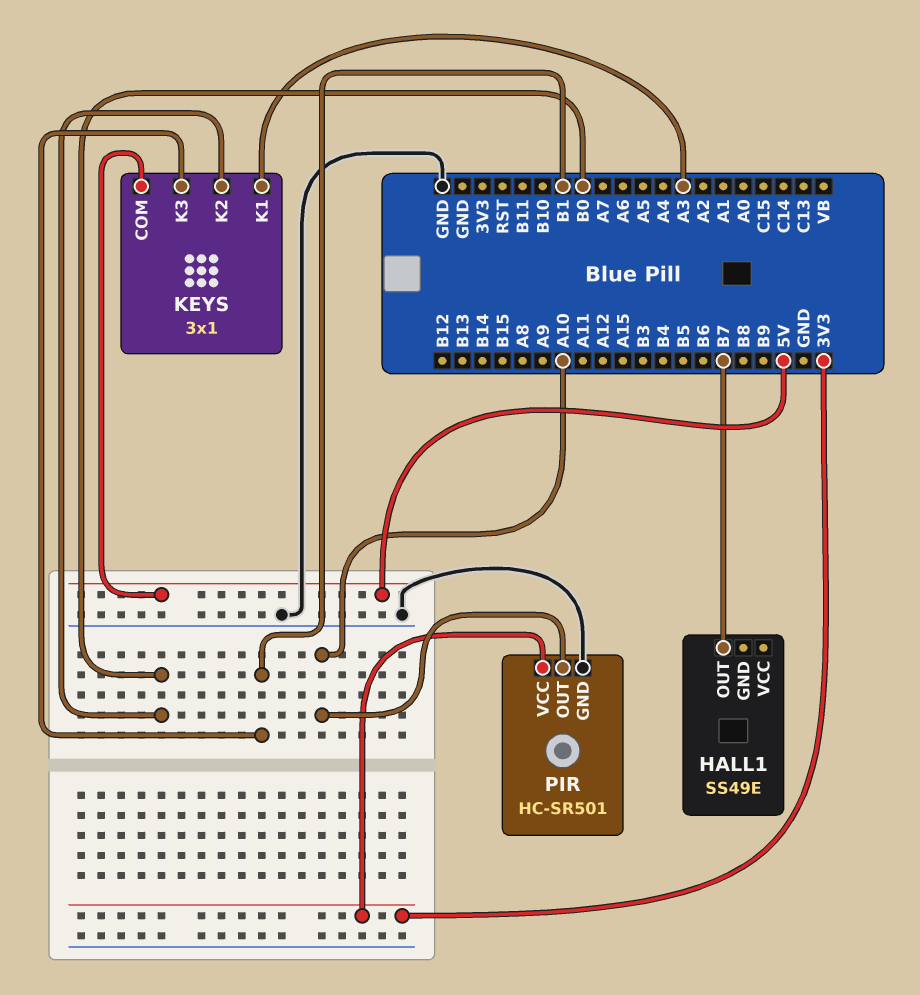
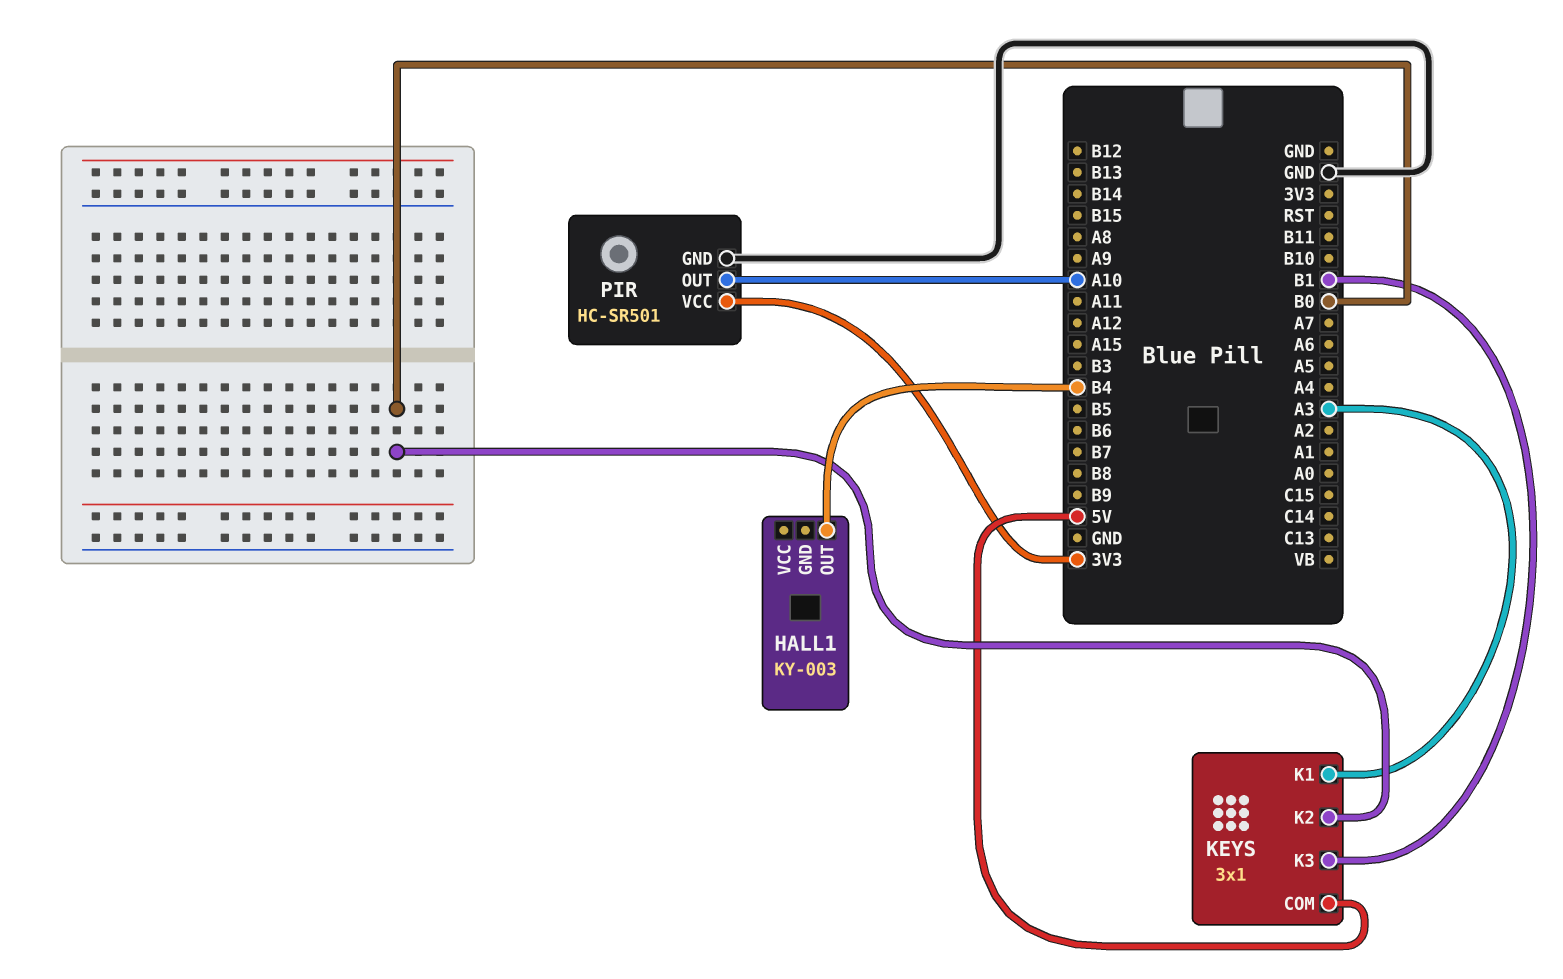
HALL1: SS49E -> KY-003
HALL1 pin OUT: B7 -> B4

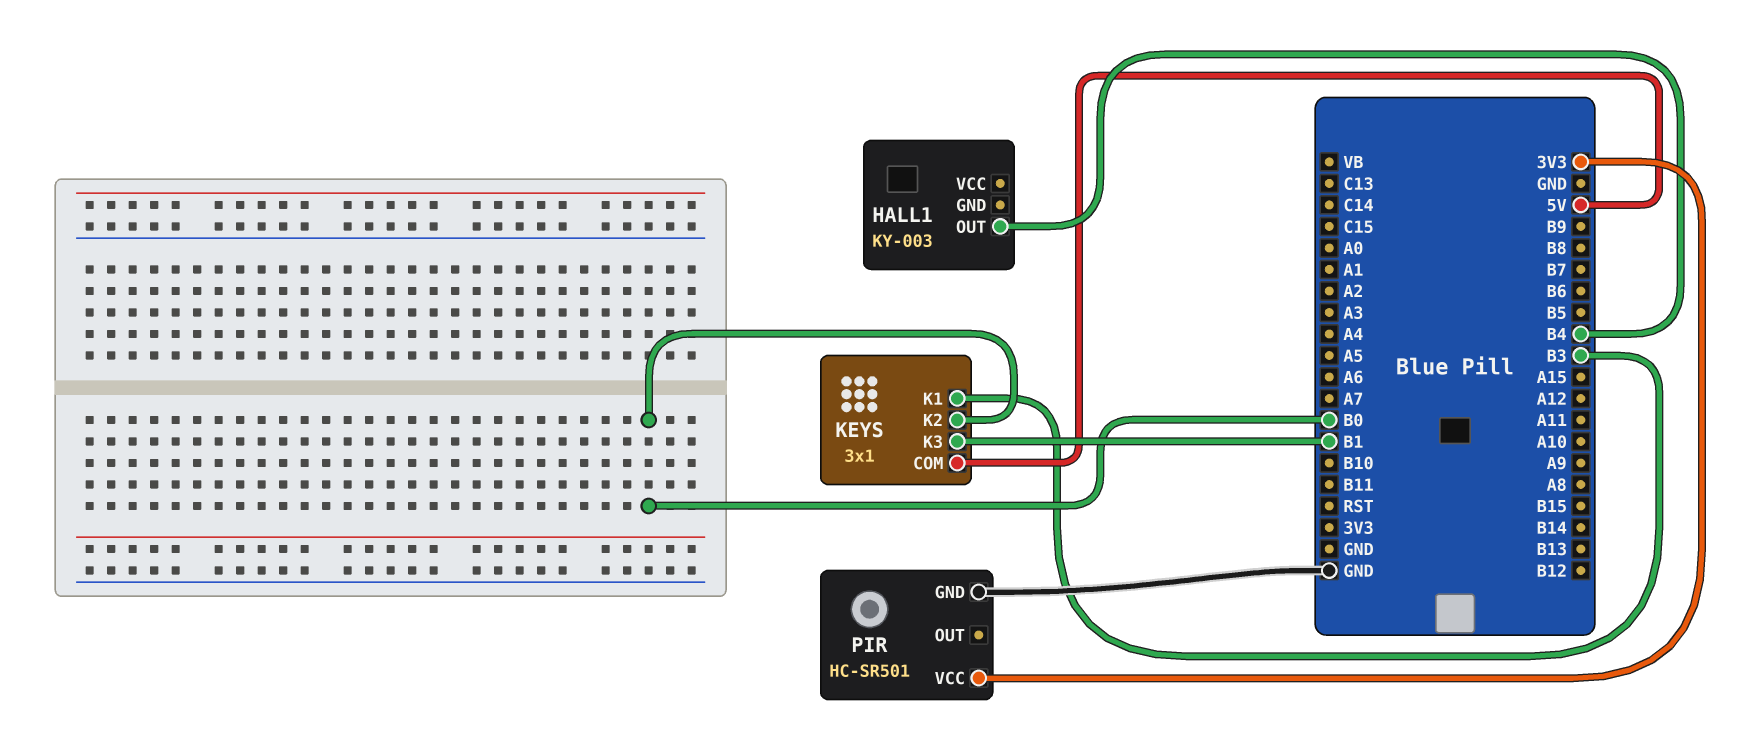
KEYS pin K1: A3 -> B3
PIR pin OUT: A10 -> none

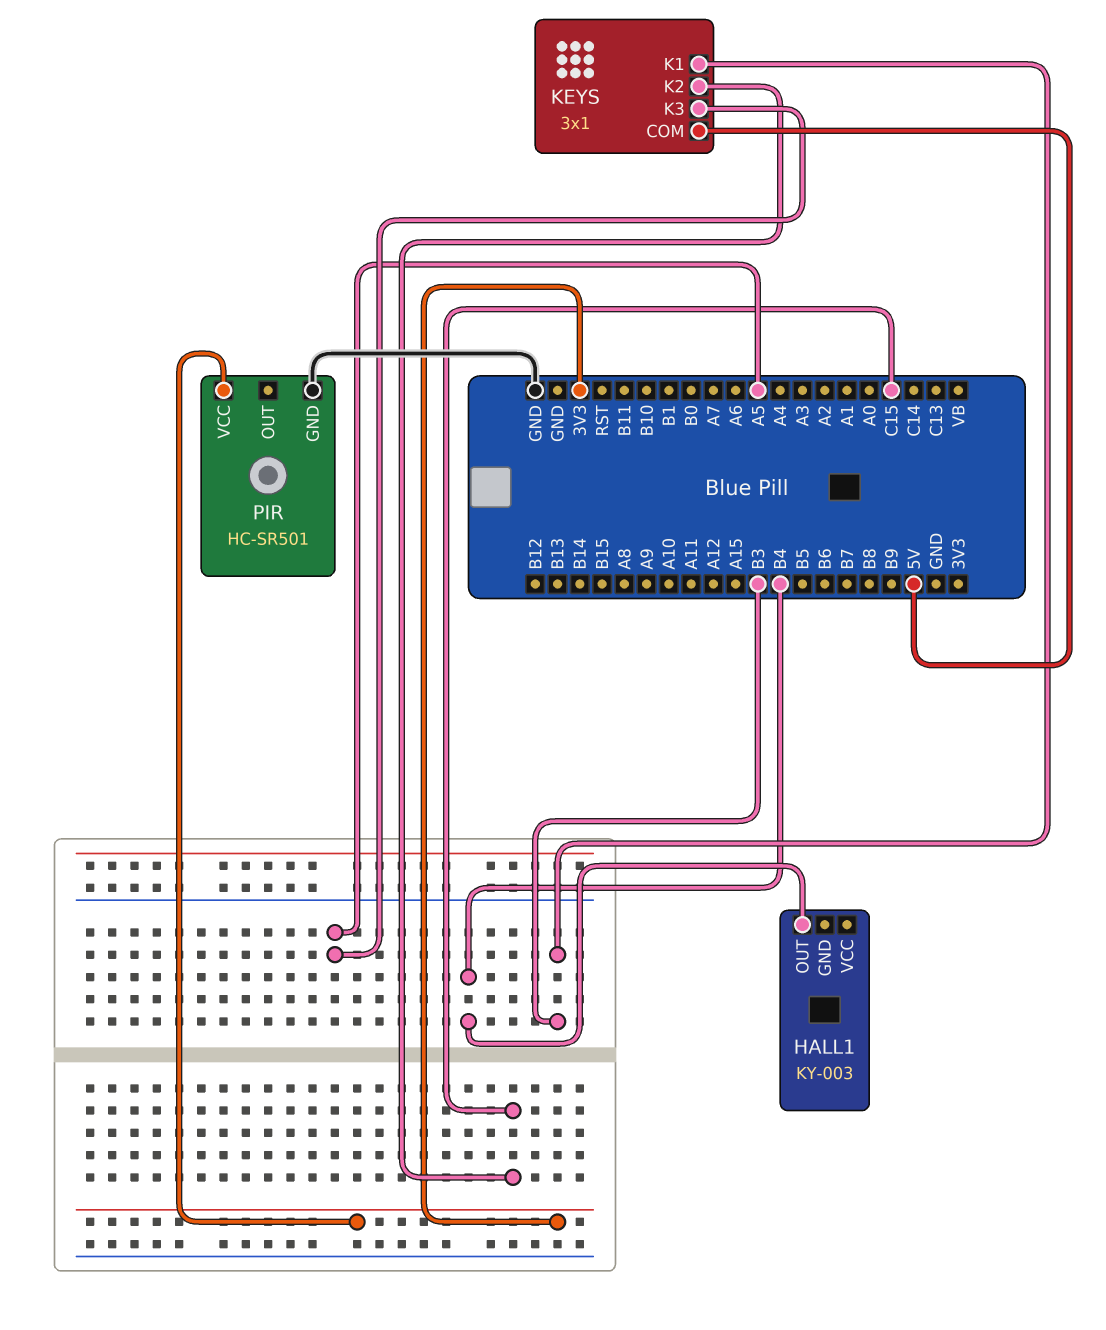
KEYS pin K2: B0 -> C15
KEYS pin K3: B1 -> A5

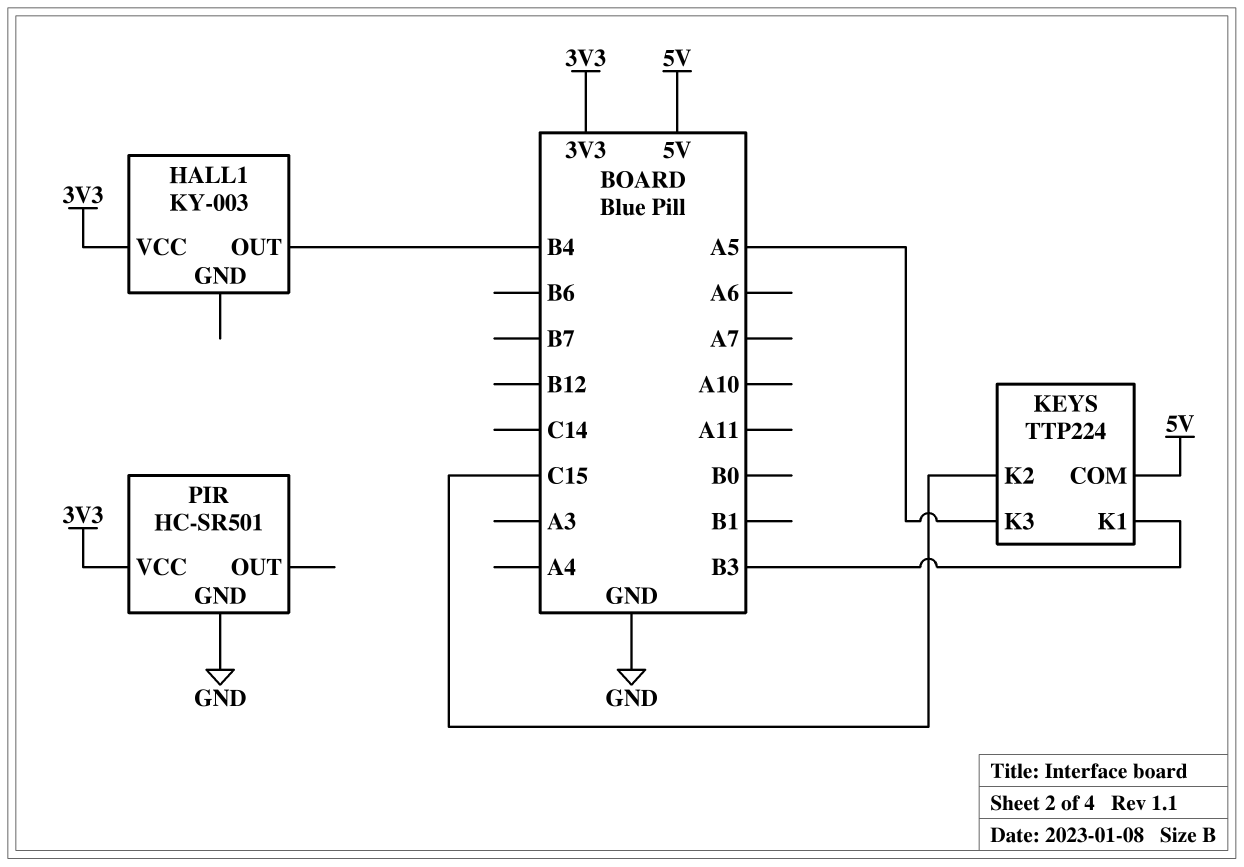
HALL1 pin VCC: none -> 3V3
KEYS: 3x1 -> TTP224

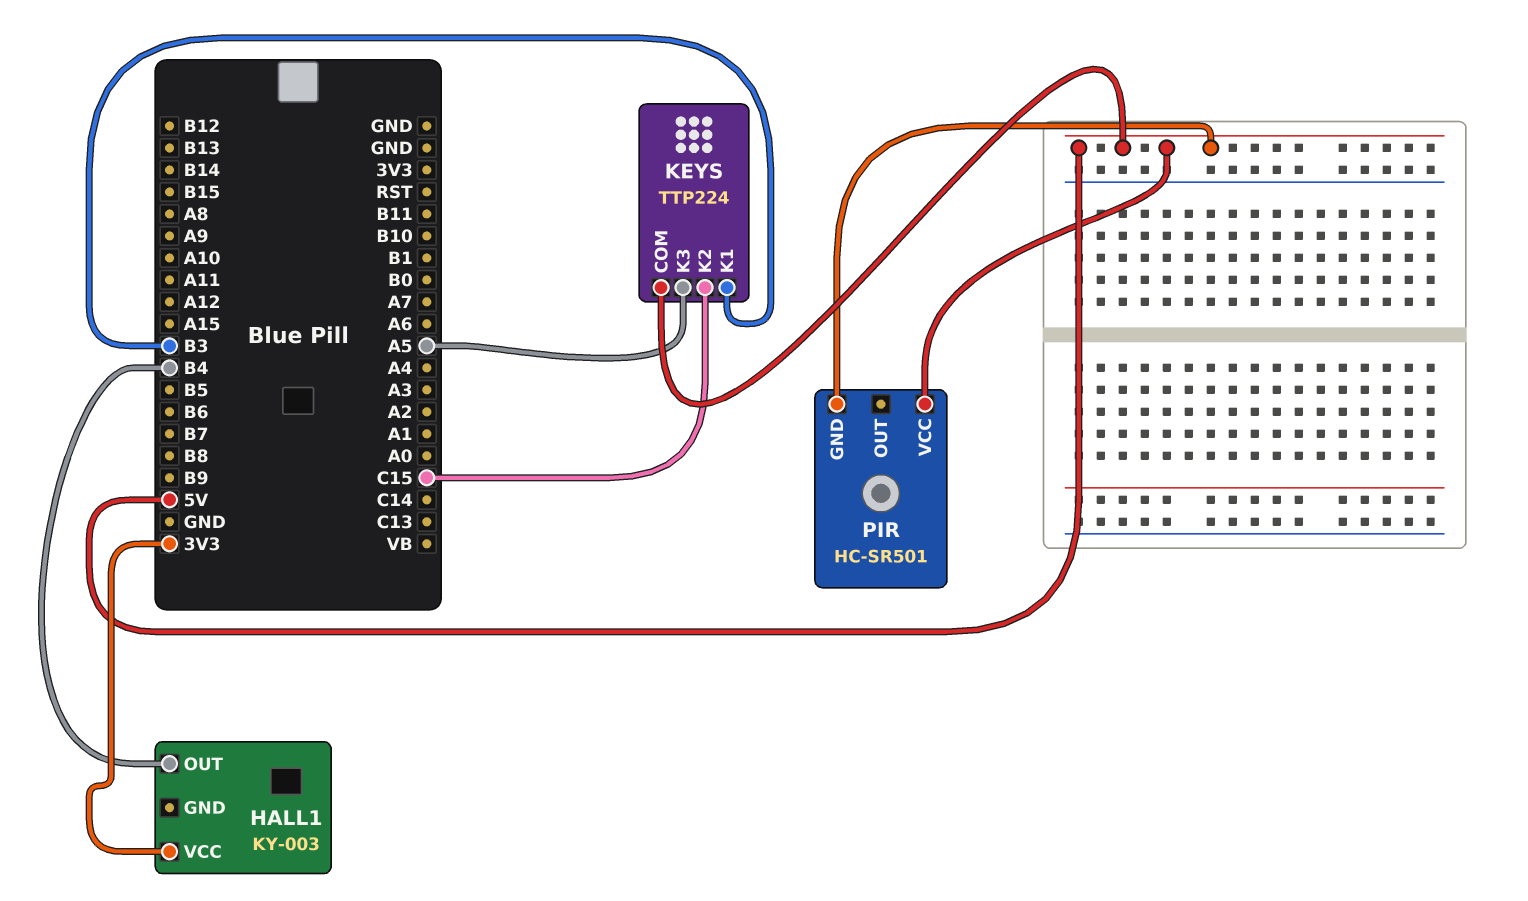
PIR pin GND: GND -> 5V
PIR pin VCC: 3V3 -> 5V

